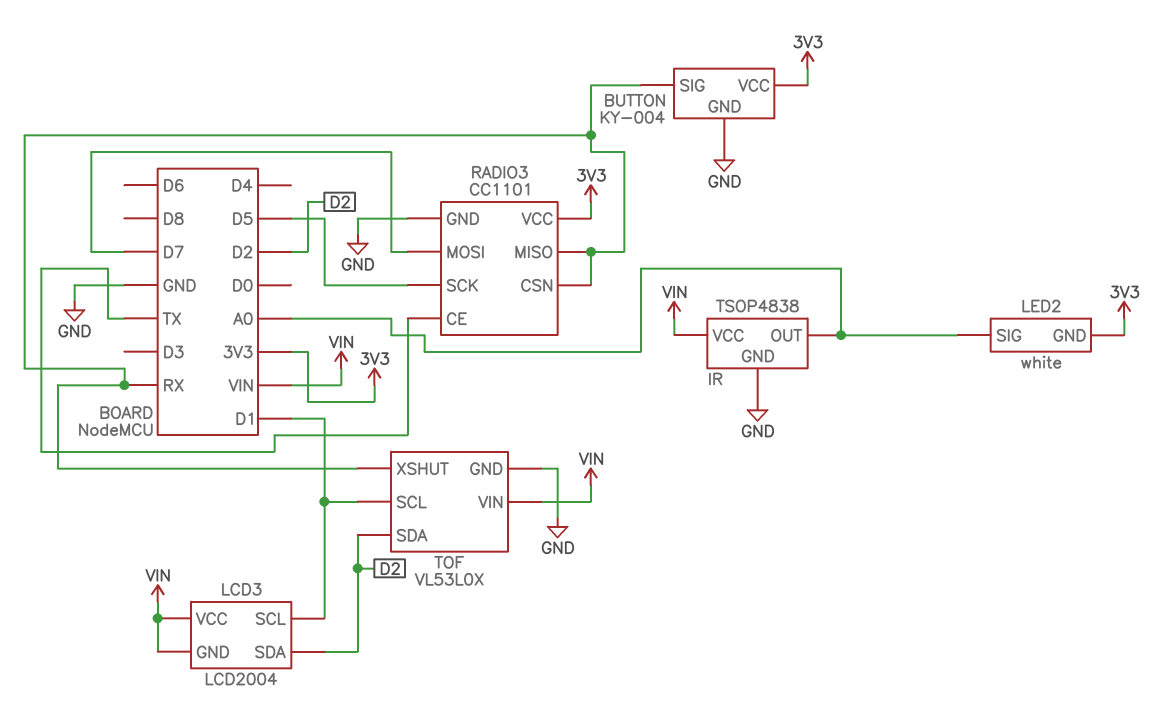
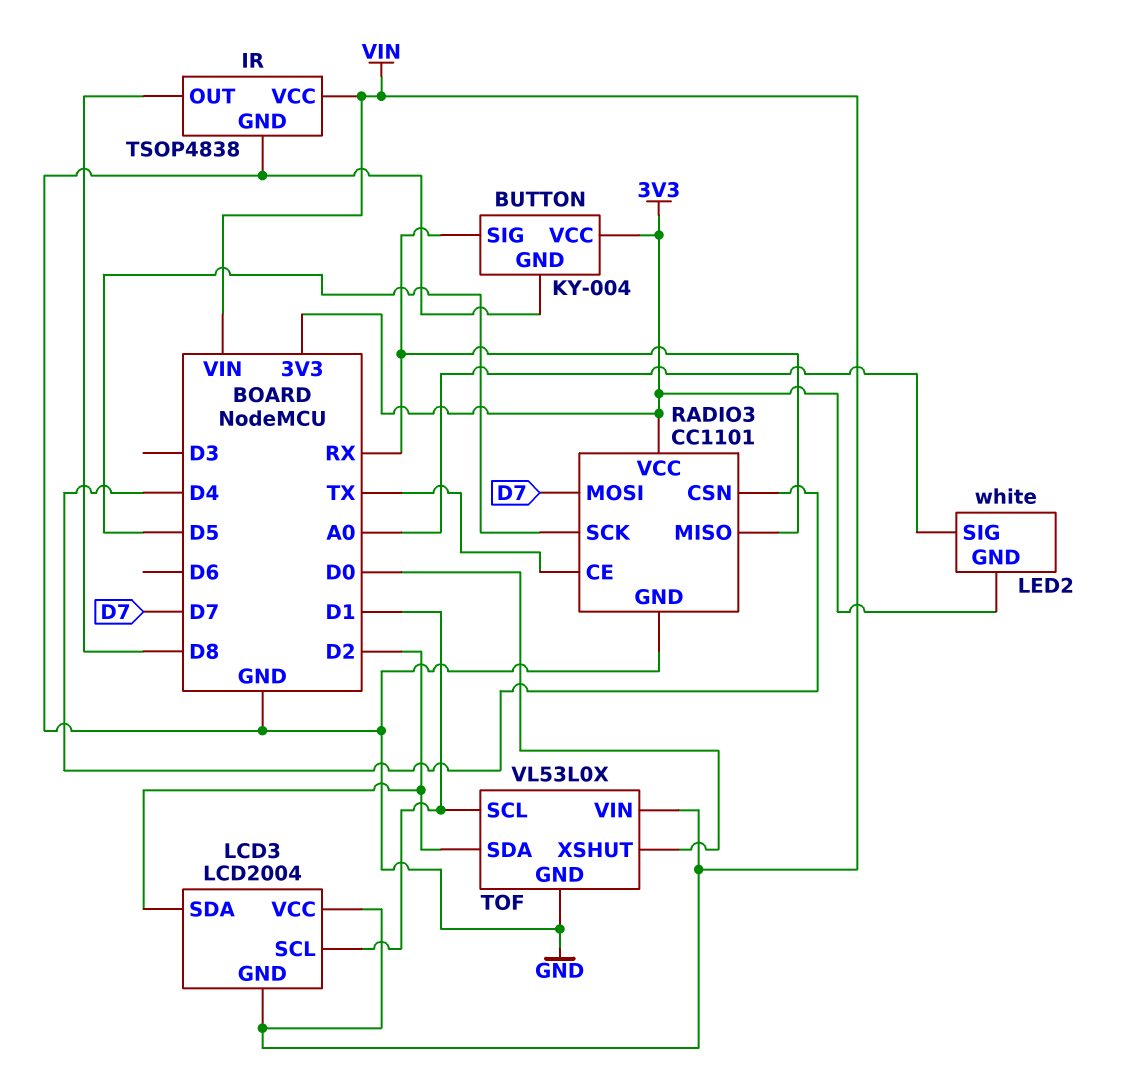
IR pin OUT: A0 -> D8
RADIO3 pin CSN: RX -> D4
TOF pin XSHUT: RX -> D0

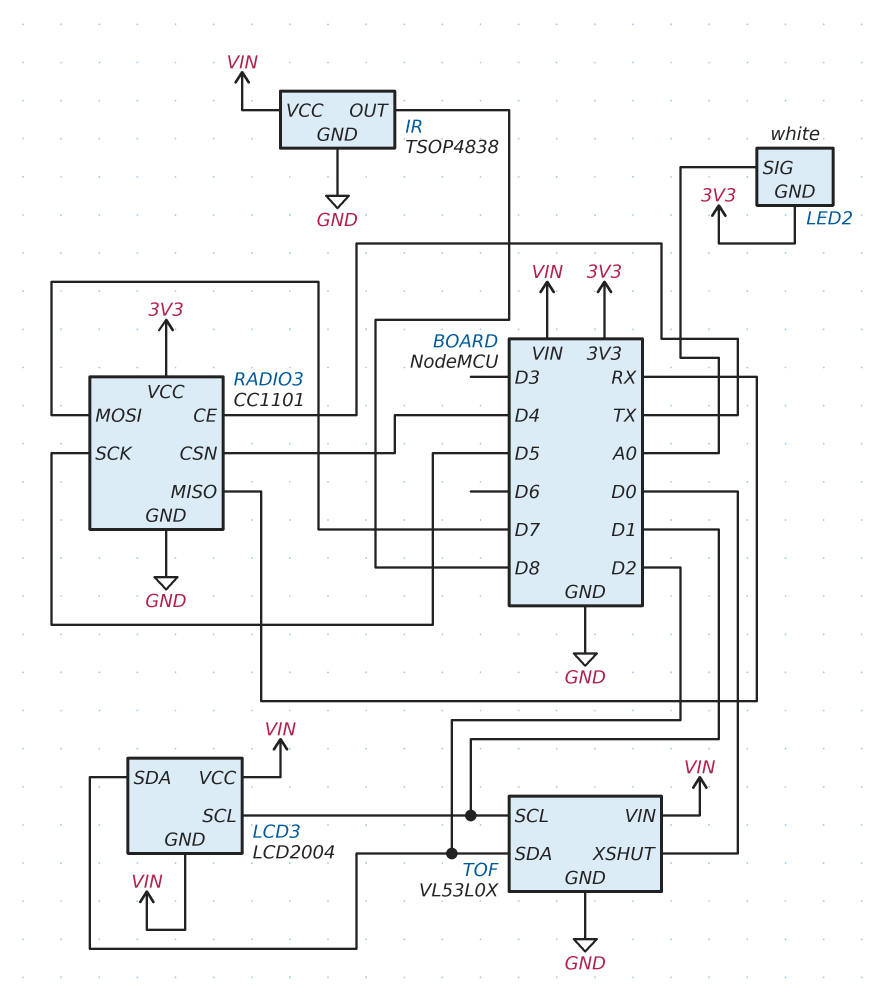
BUTTON: KY-004 -> none
BUTTON pin GND: GND -> none
BUTTON pin SIG: RX -> none
BUTTON pin VCC: 3V3 -> none

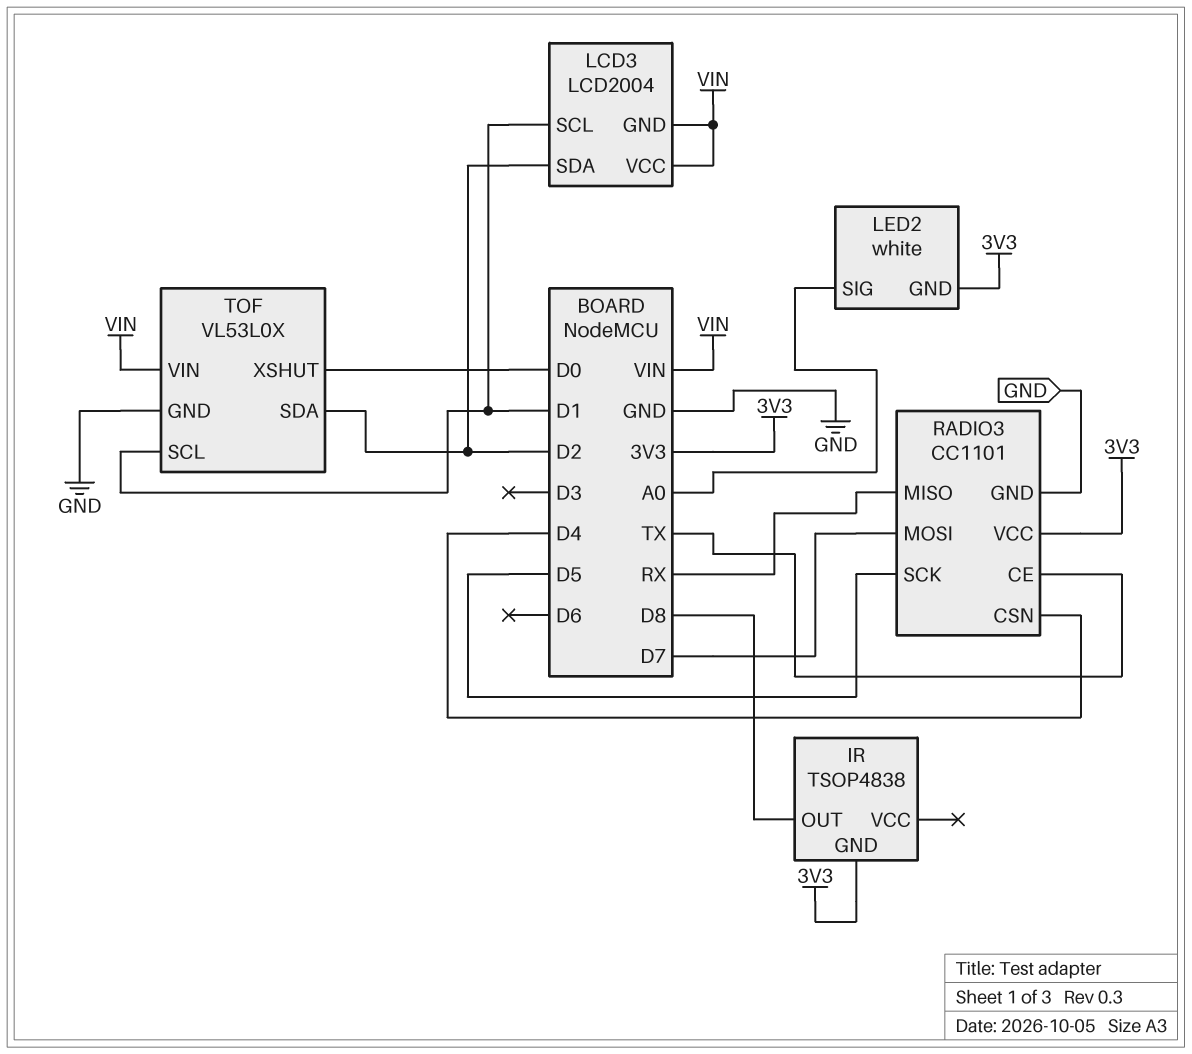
IR pin GND: GND -> 3V3
IR pin VCC: VIN -> none

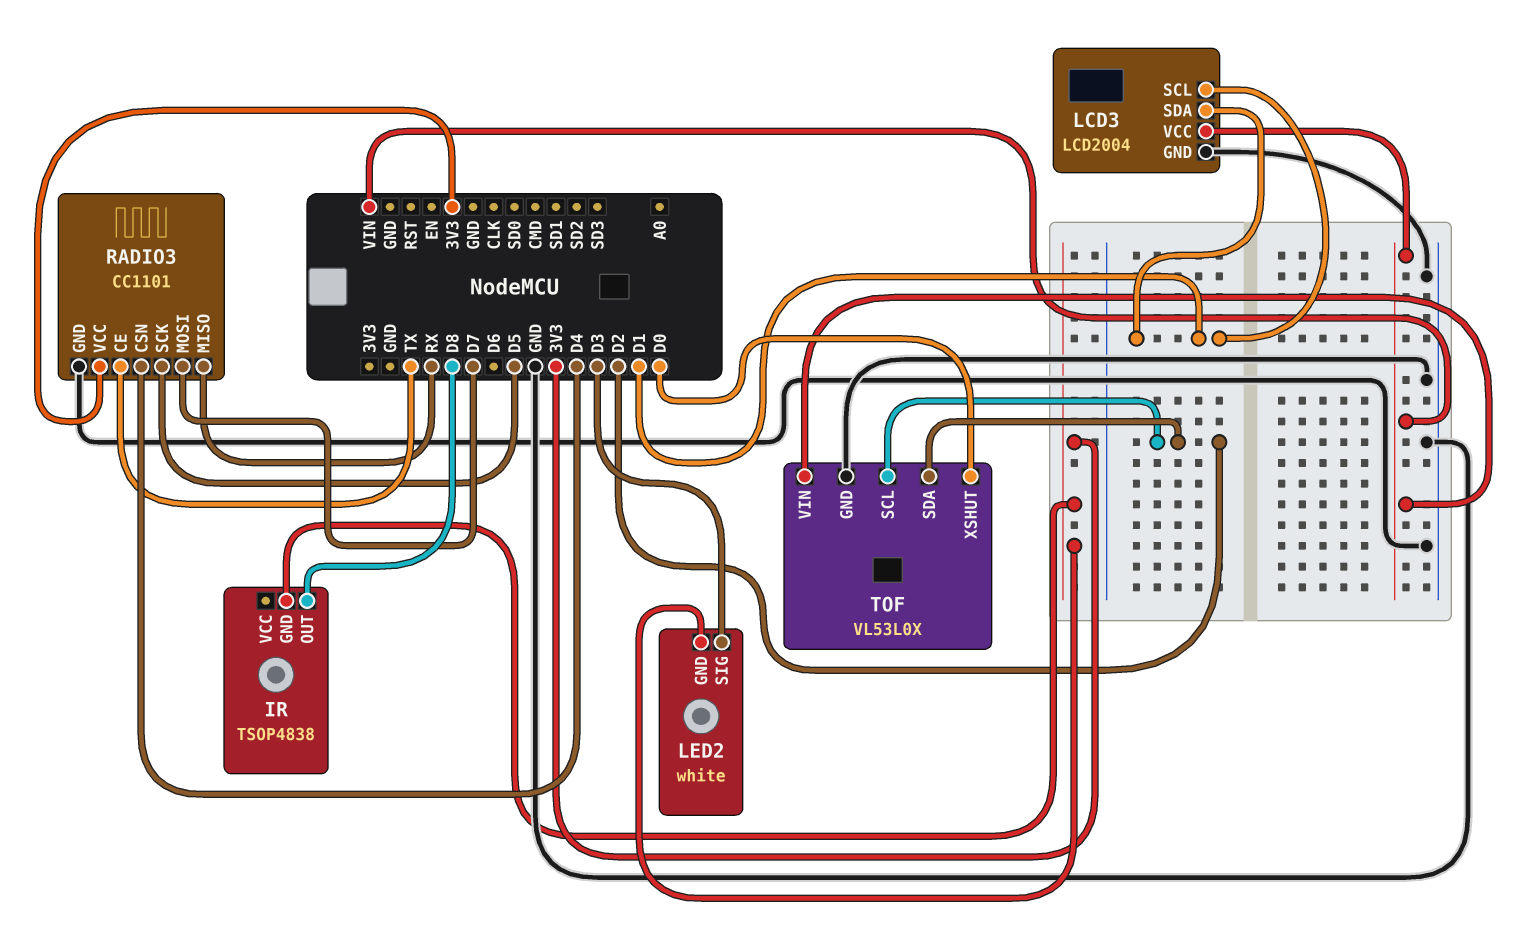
LCD3 pin GND: VIN -> GND
LCD3 pin SDA: D2 -> D1
LED2 pin SIG: A0 -> D3
TOF pin SCL: D1 -> D2

